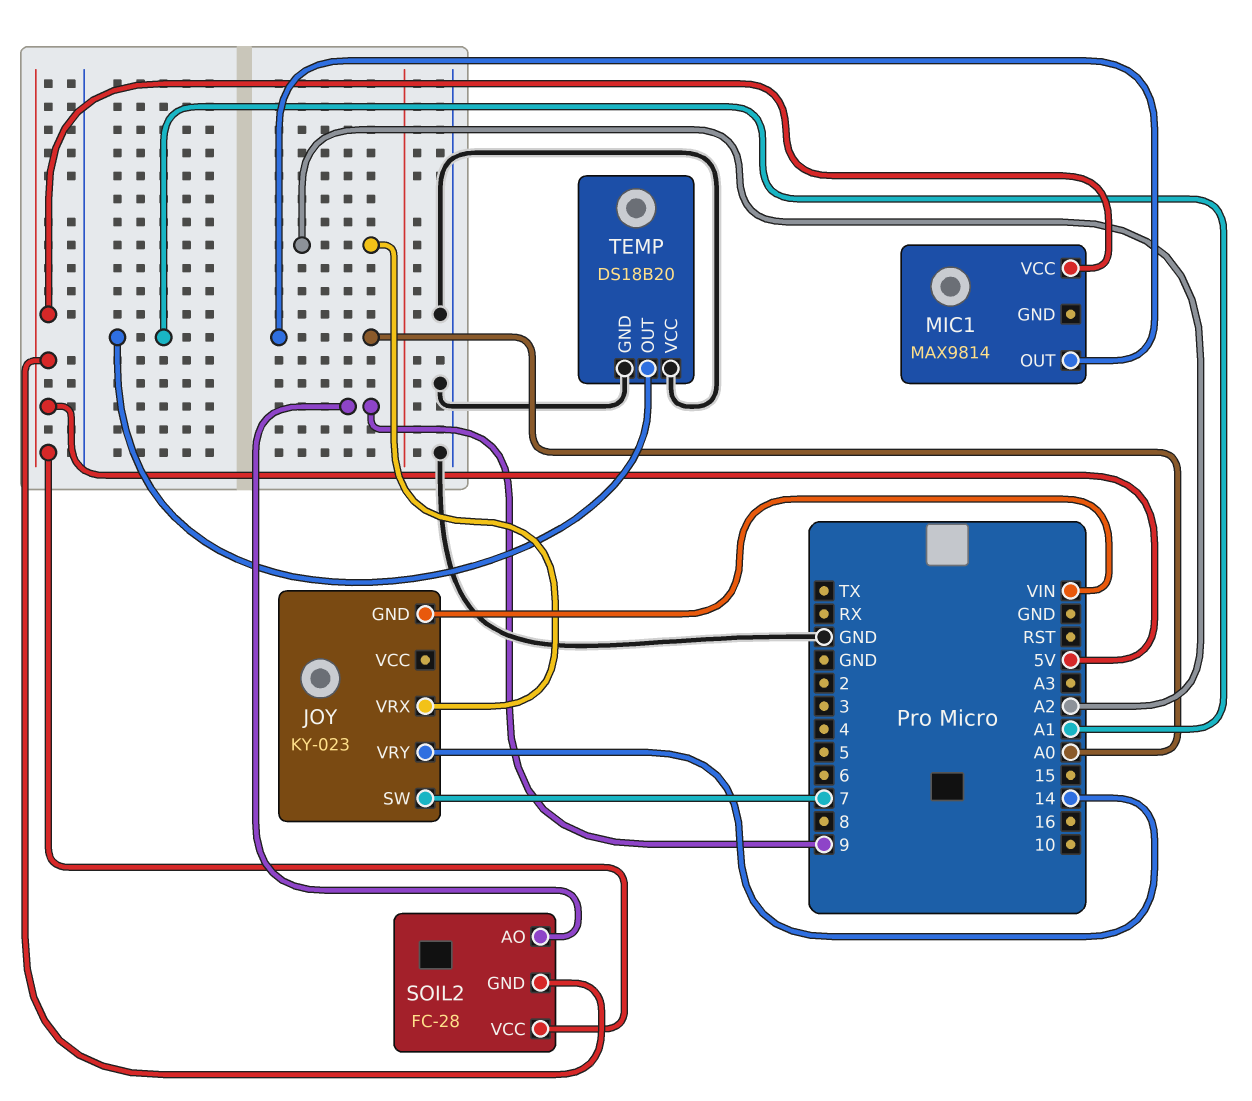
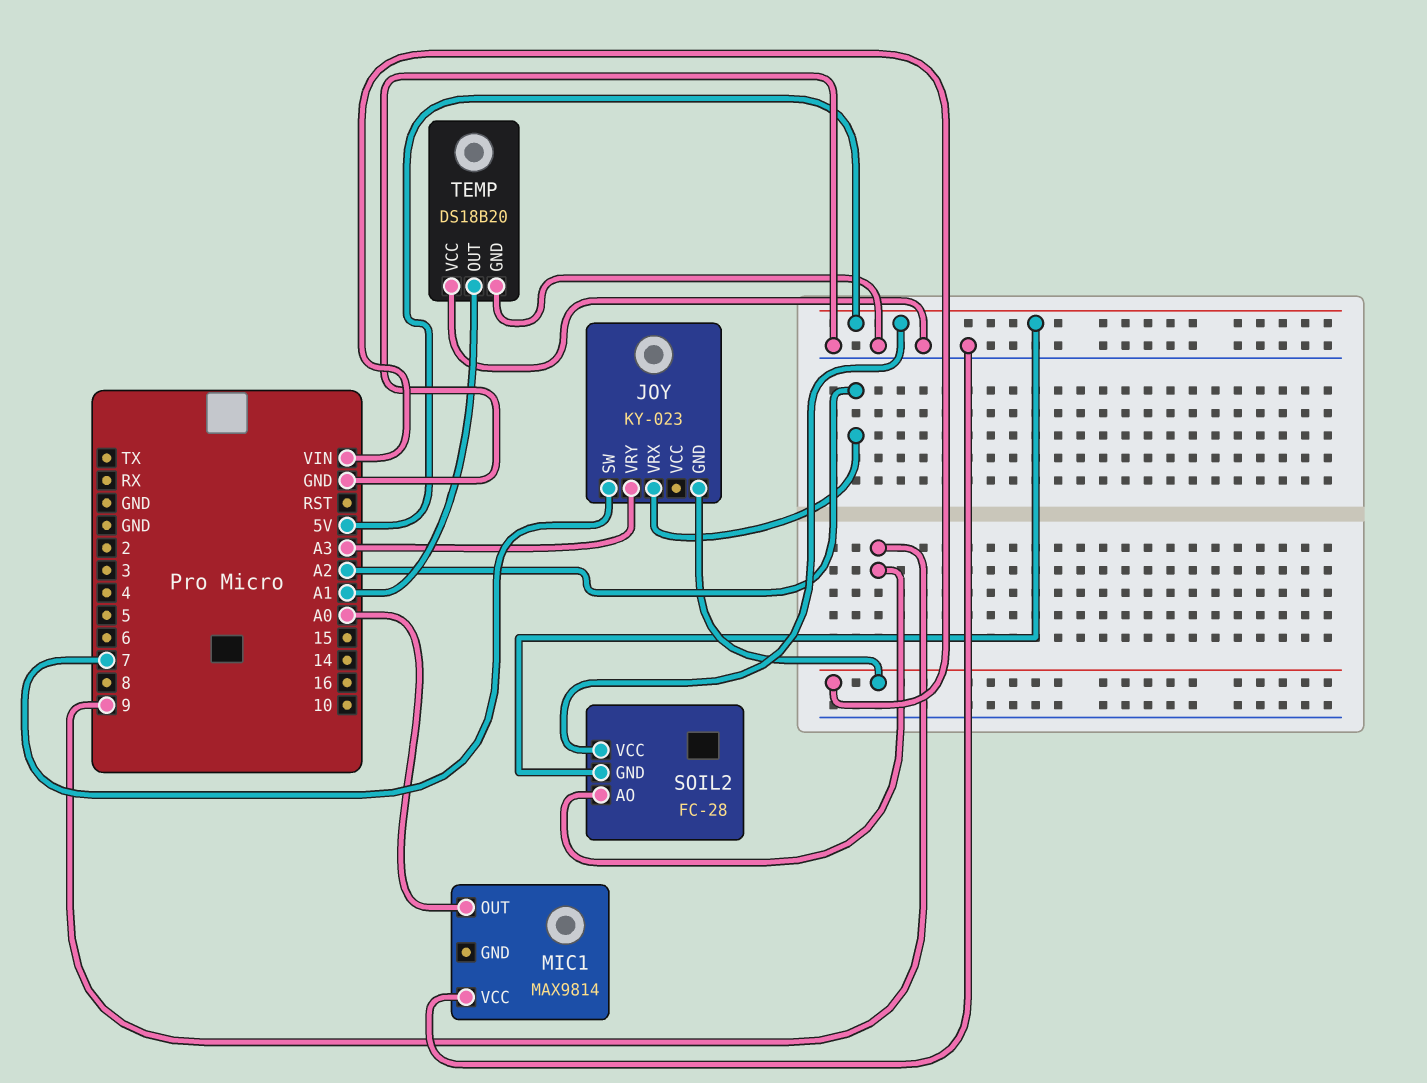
JOY pin VRY: 14 -> A3
MIC1 pin VCC: 5V -> GND

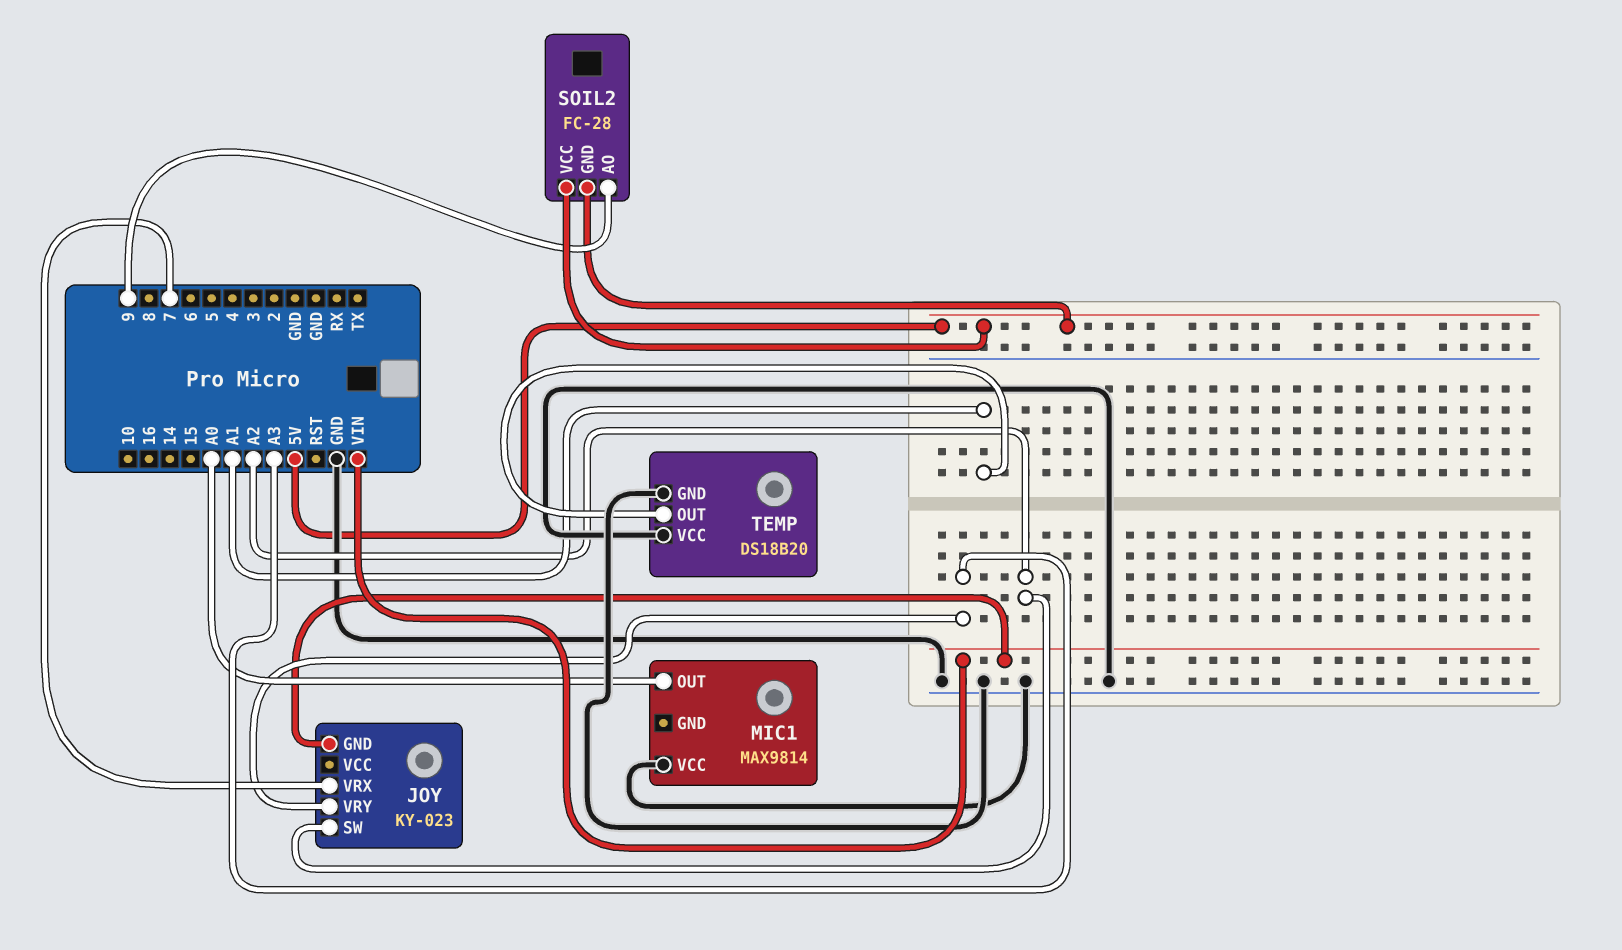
JOY pin SW: 7 -> A2
JOY pin VRX: A2 -> 7

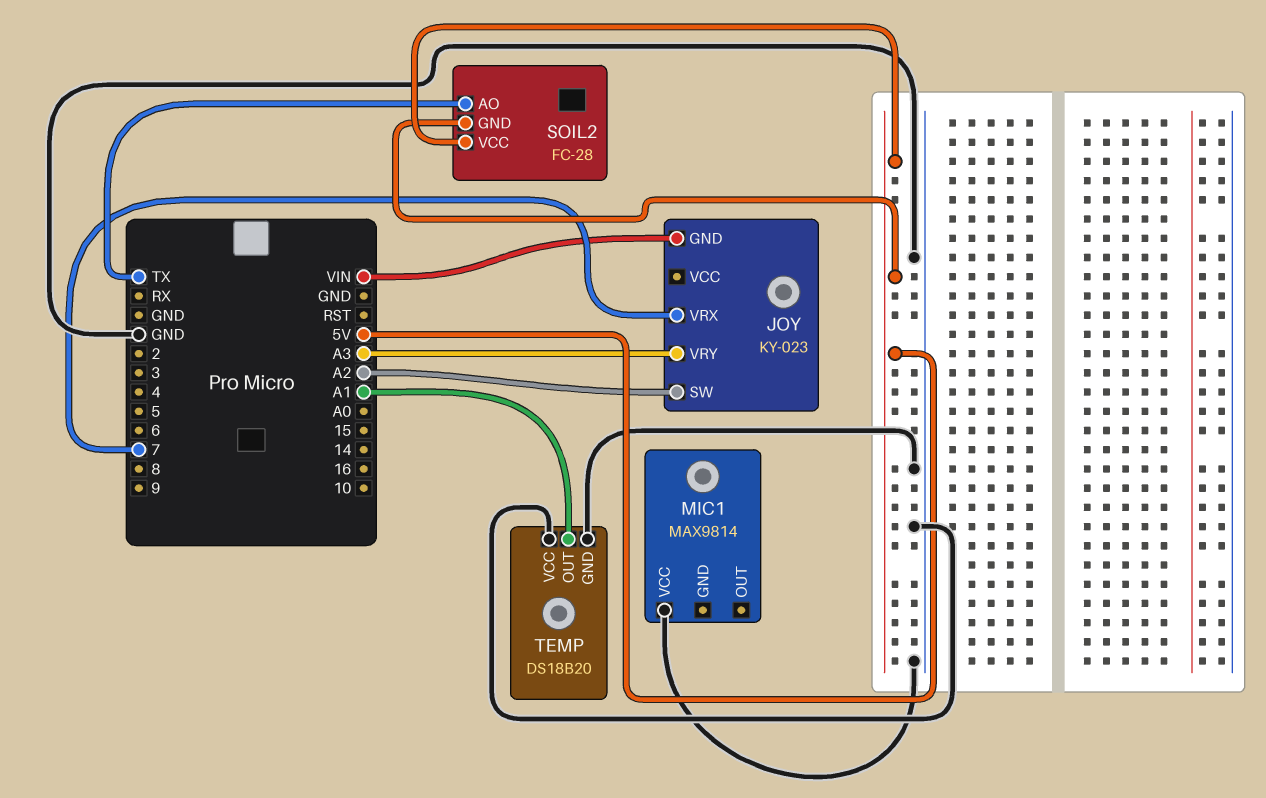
MIC1 pin OUT: A0 -> none
SOIL2 pin AO: 9 -> TX

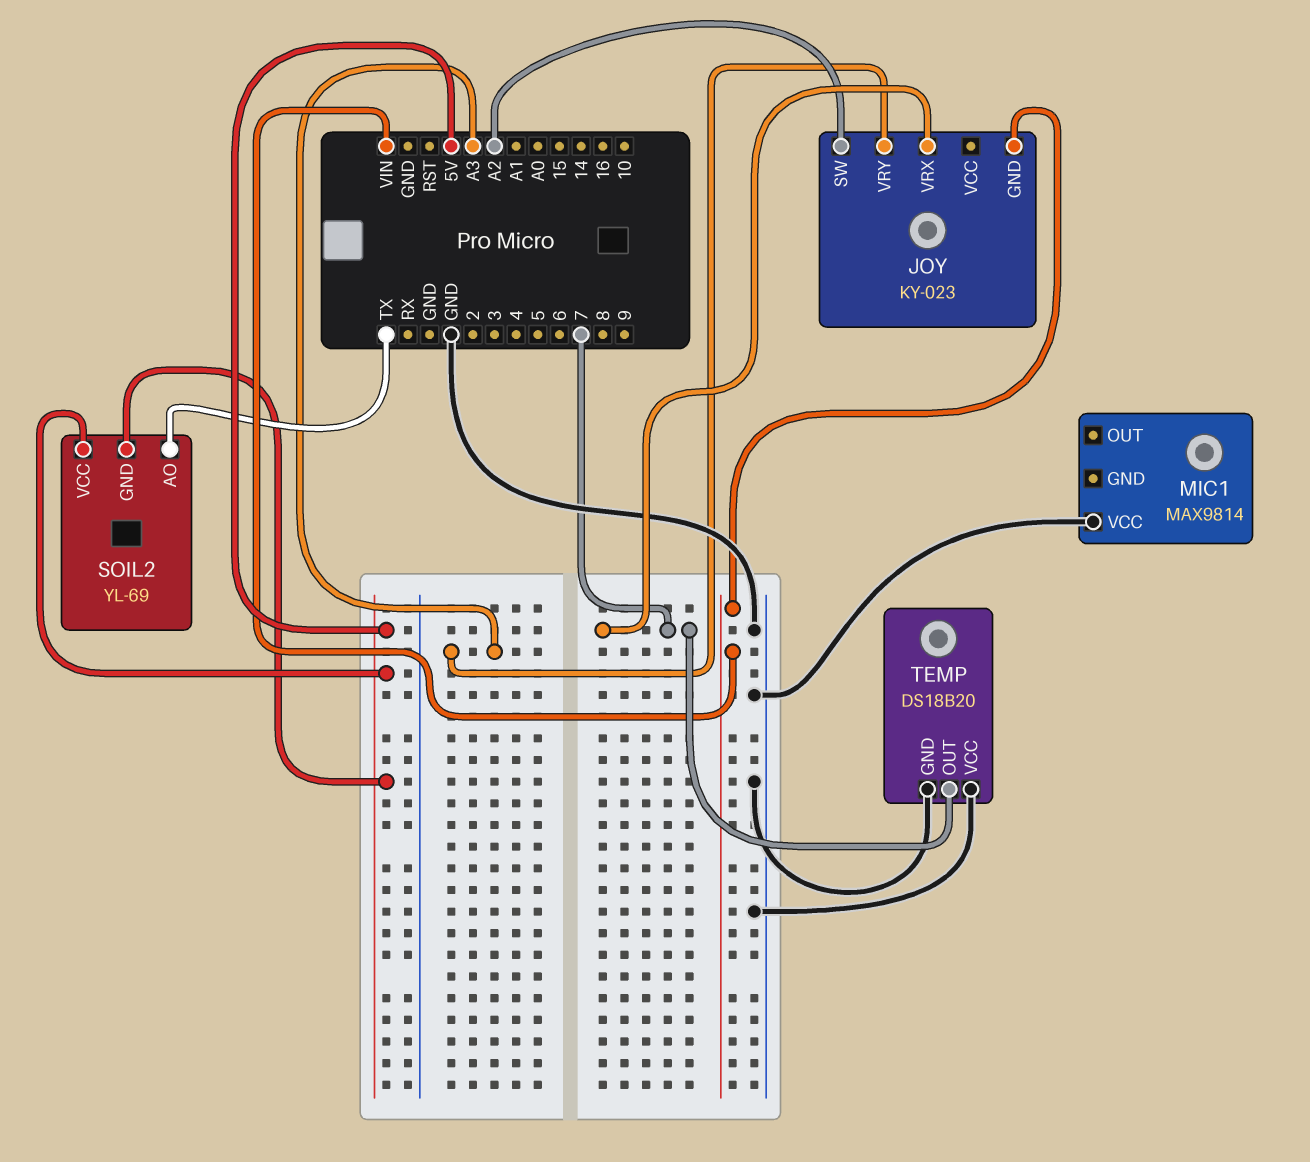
SOIL2: FC-28 -> YL-69
TEMP pin OUT: A1 -> 7

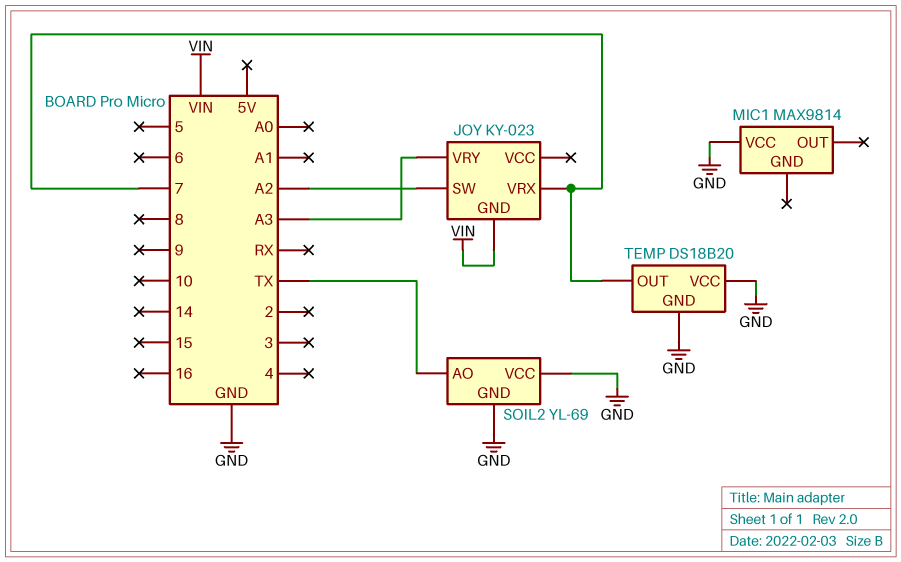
SOIL2 pin GND: 5V -> GND
SOIL2 pin VCC: 5V -> GND

